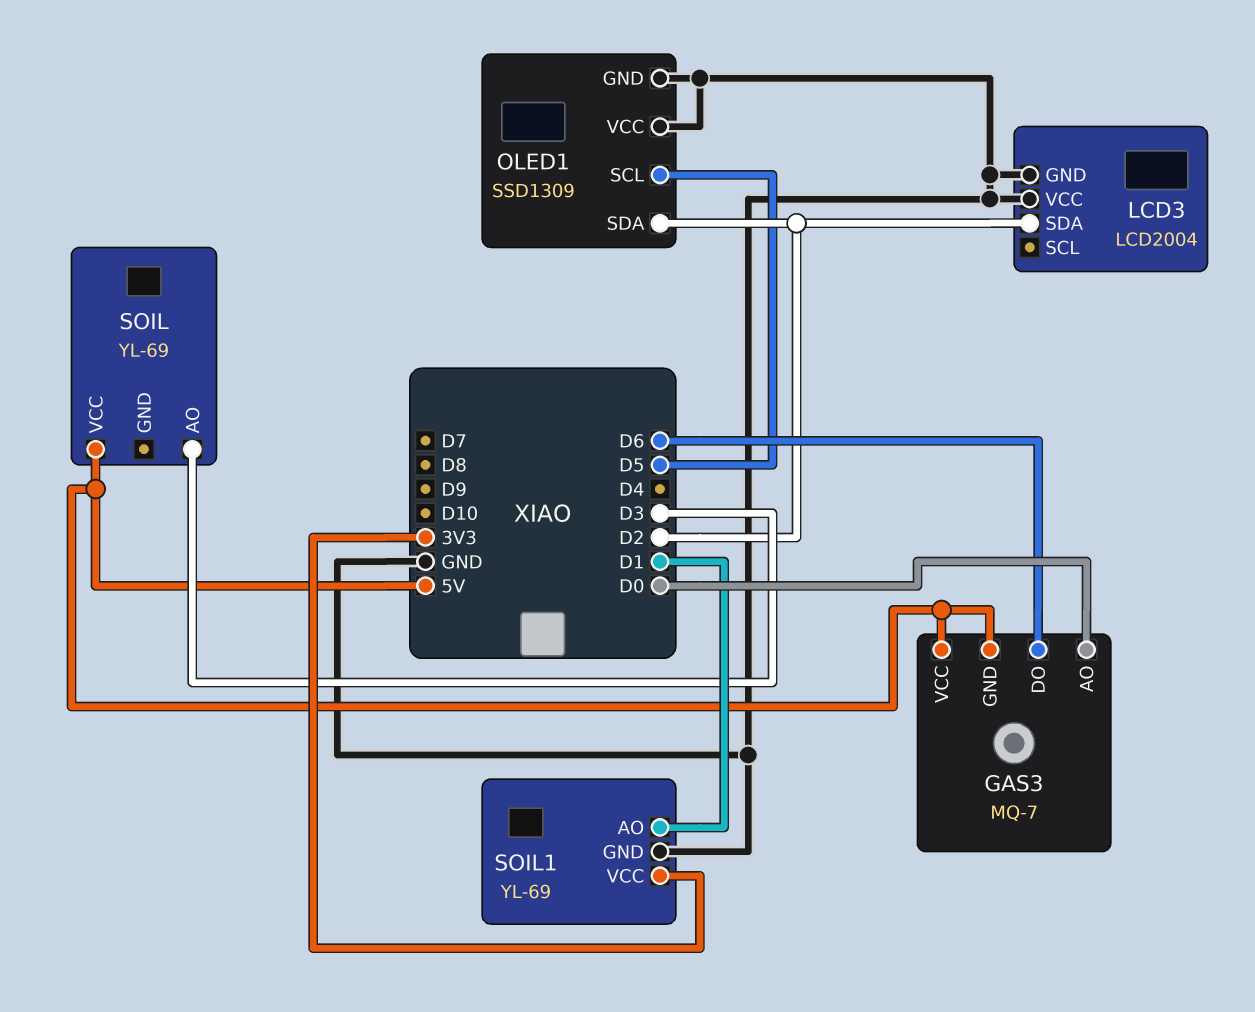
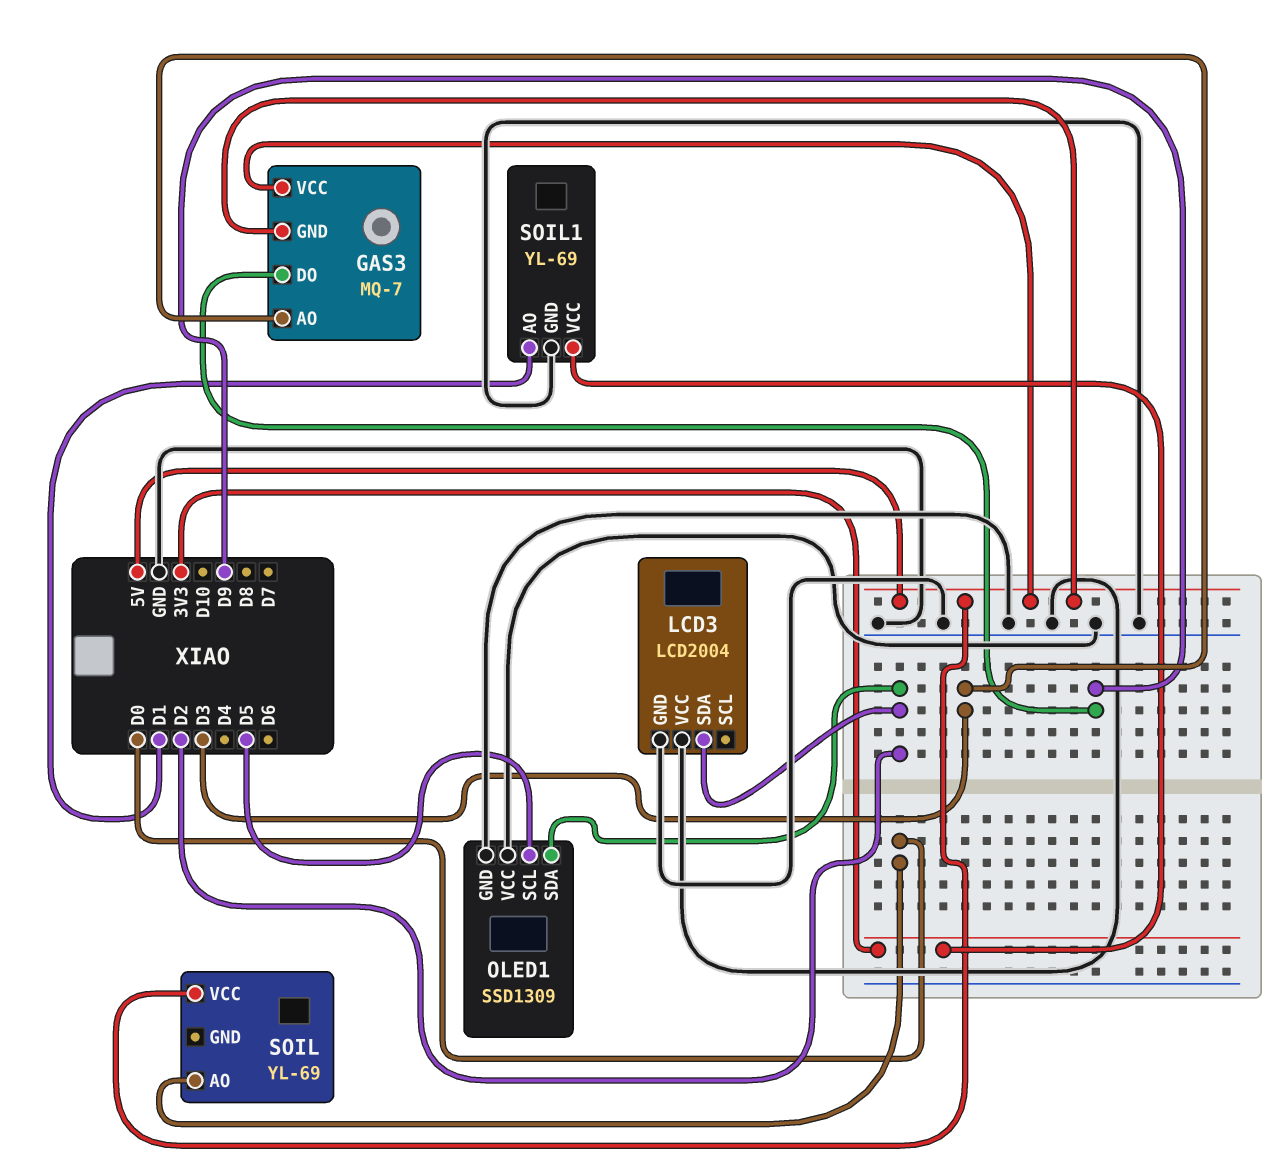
GAS3 pin AO: D0 -> D3
GAS3 pin DO: D6 -> D9
SOIL pin AO: D3 -> D0

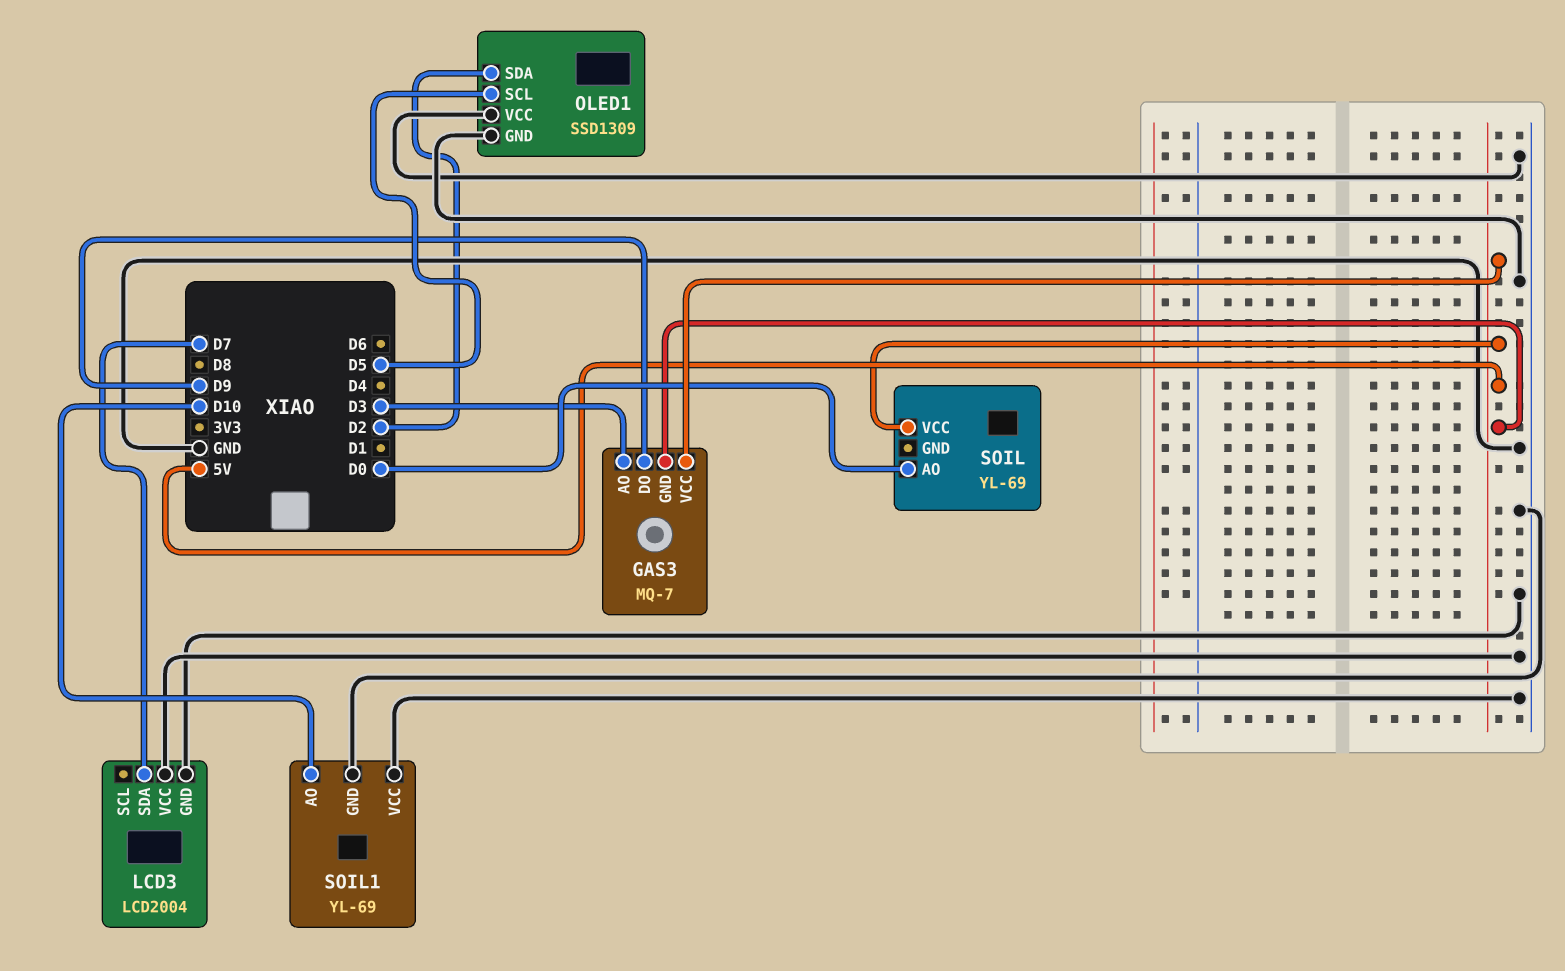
LCD3 pin SDA: D2 -> D7
SOIL1 pin AO: D1 -> D10
SOIL1 pin VCC: 3V3 -> GND

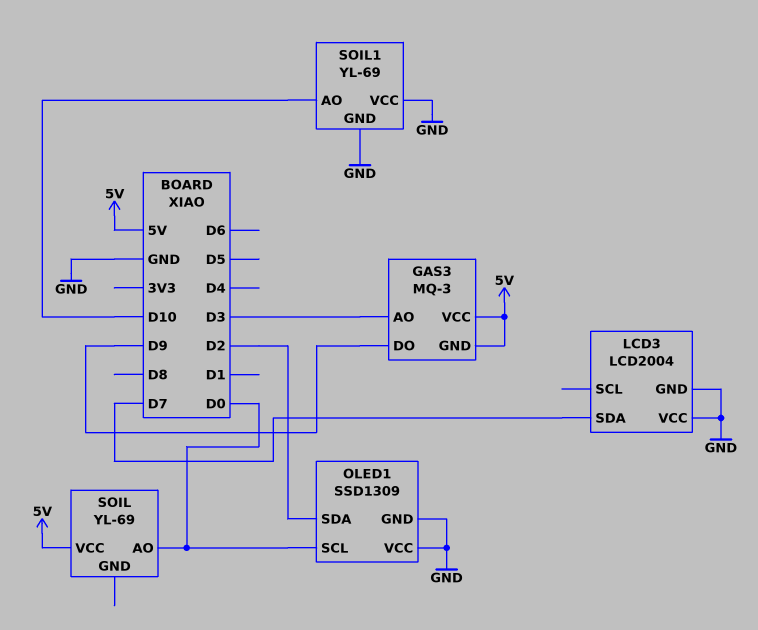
GAS3: MQ-7 -> MQ-3
OLED1 pin SCL: D5 -> D0

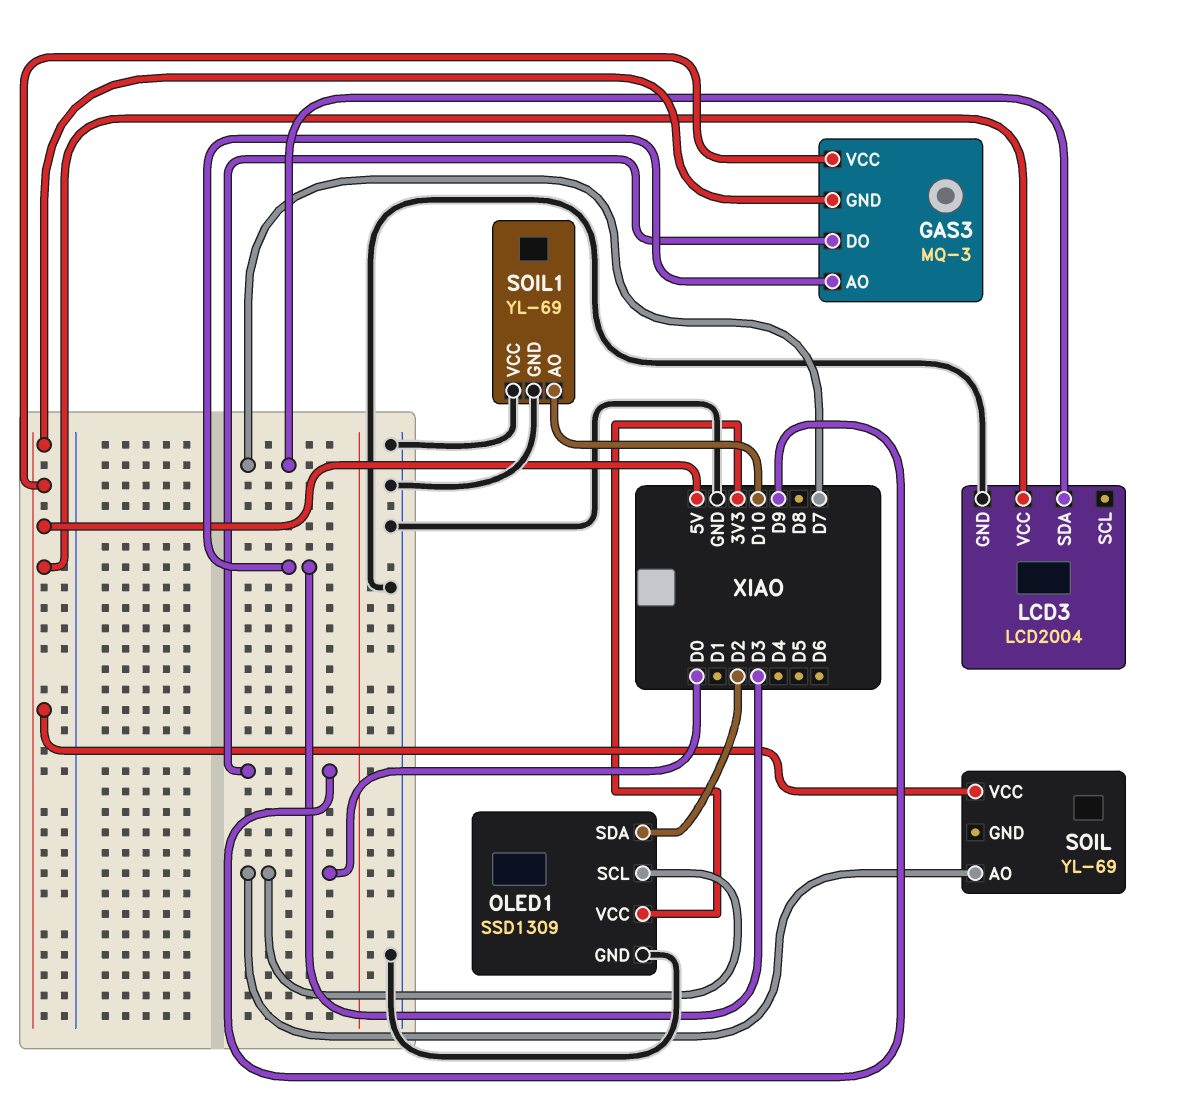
LCD3 pin VCC: GND -> 5V
OLED1 pin VCC: GND -> 3V3

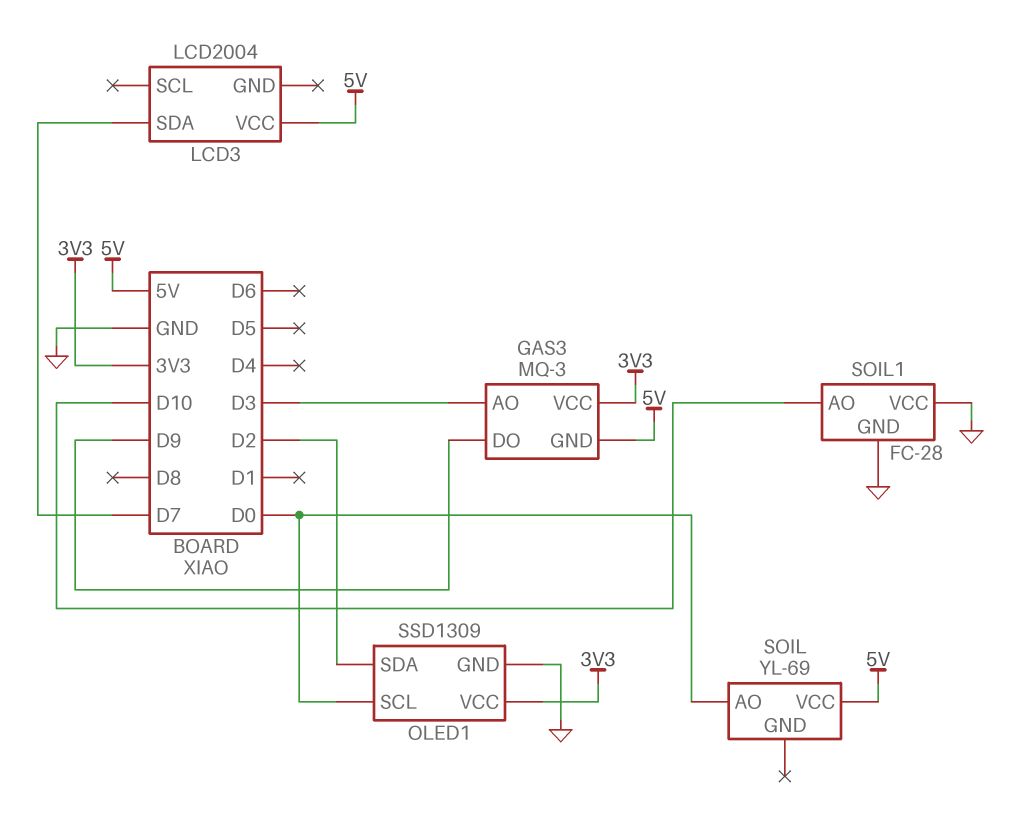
GAS3 pin VCC: 5V -> 3V3
LCD3 pin GND: GND -> none
SOIL1: YL-69 -> FC-28

